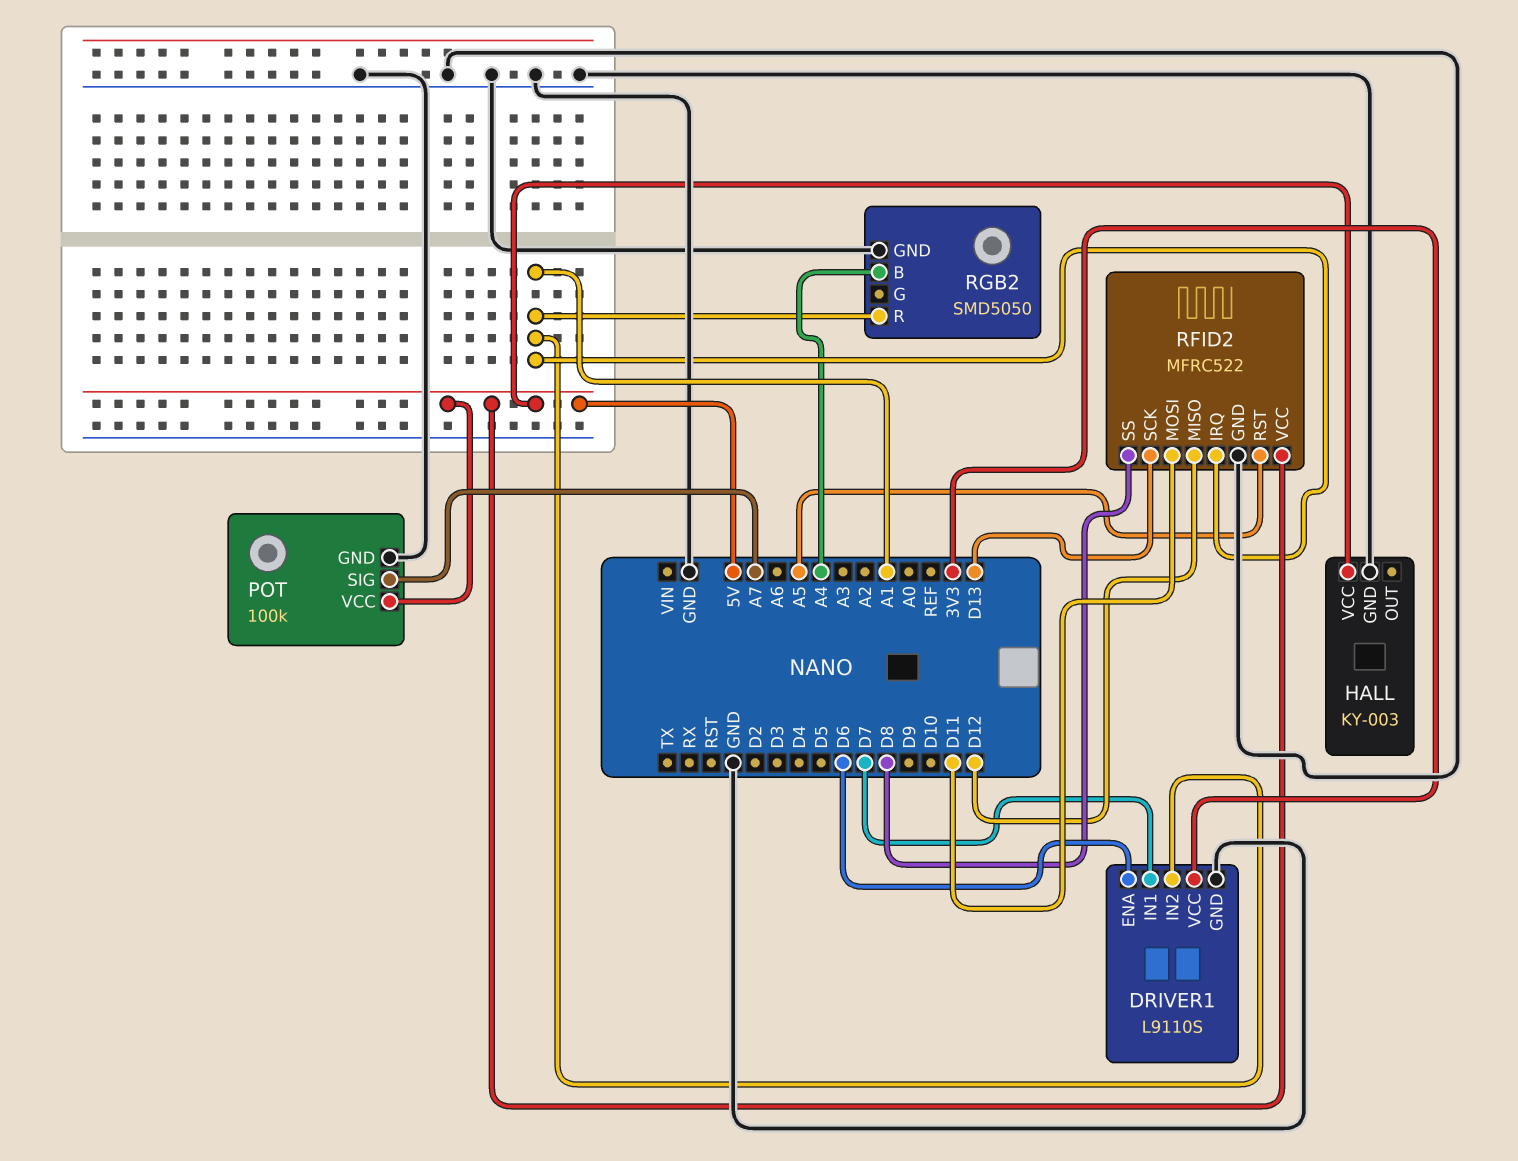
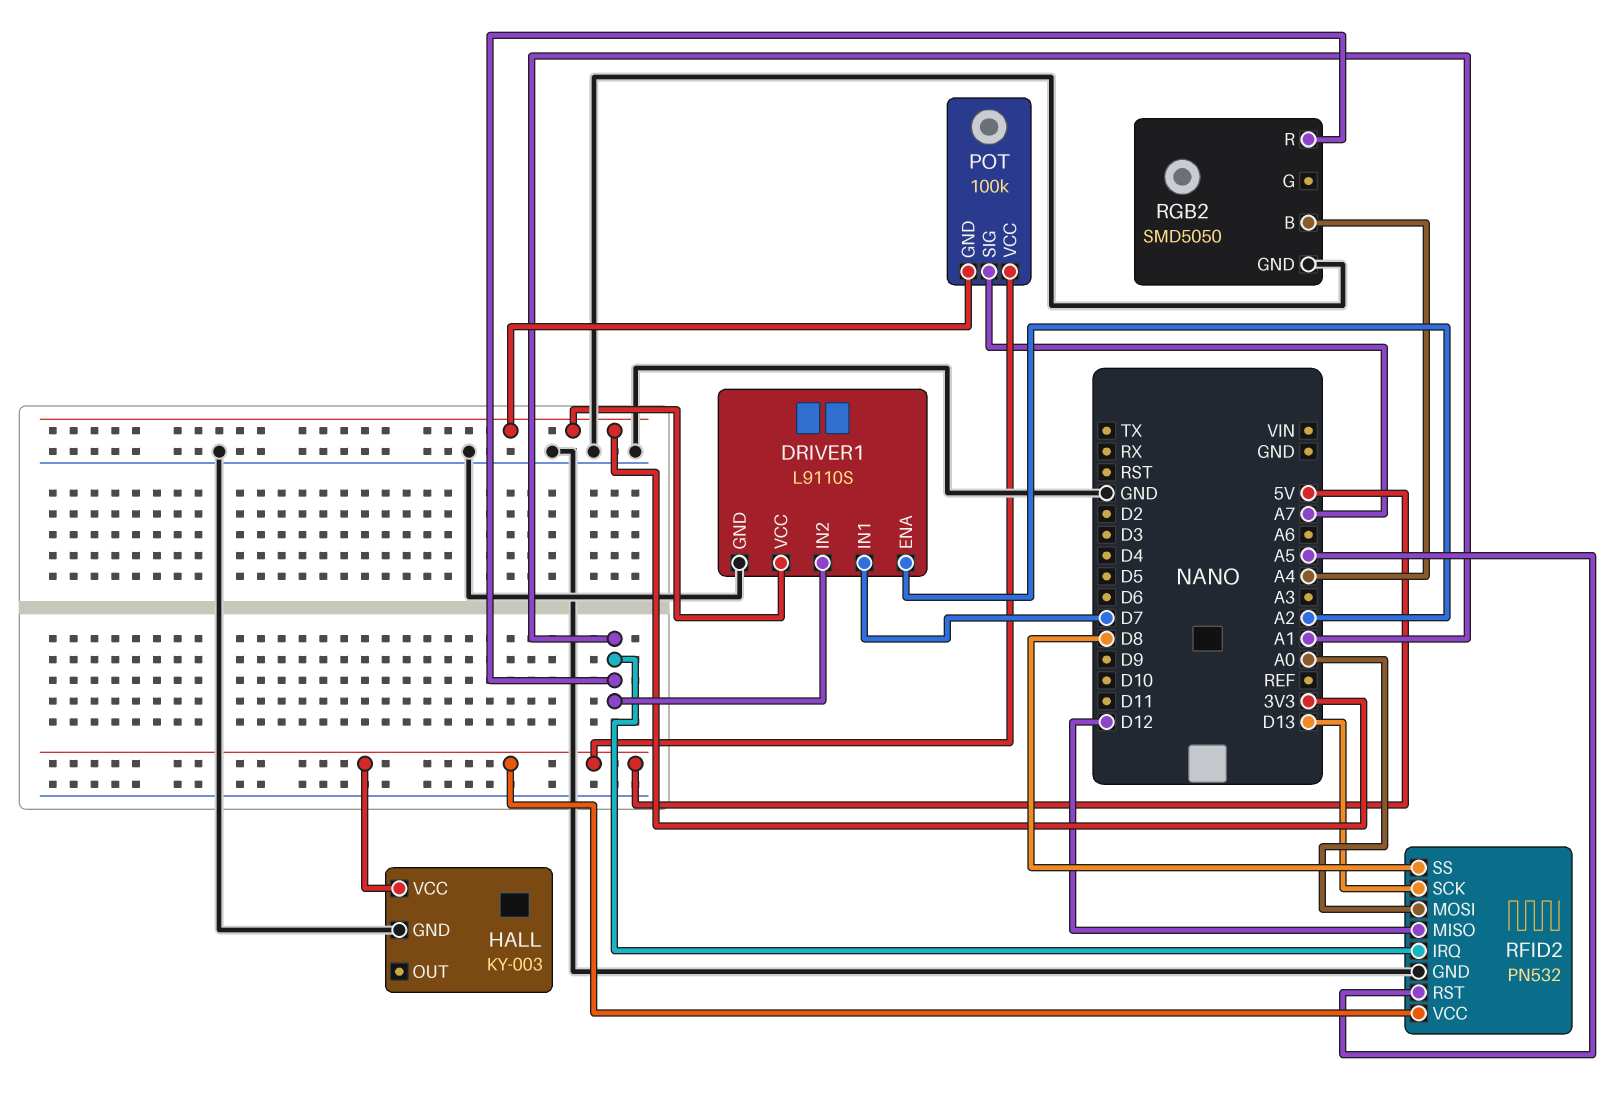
DRIVER1 pin ENA: D6 -> A2
POT pin GND: GND -> 3V3
RFID2: MFRC522 -> PN532
RFID2 pin MOSI: D11 -> A0

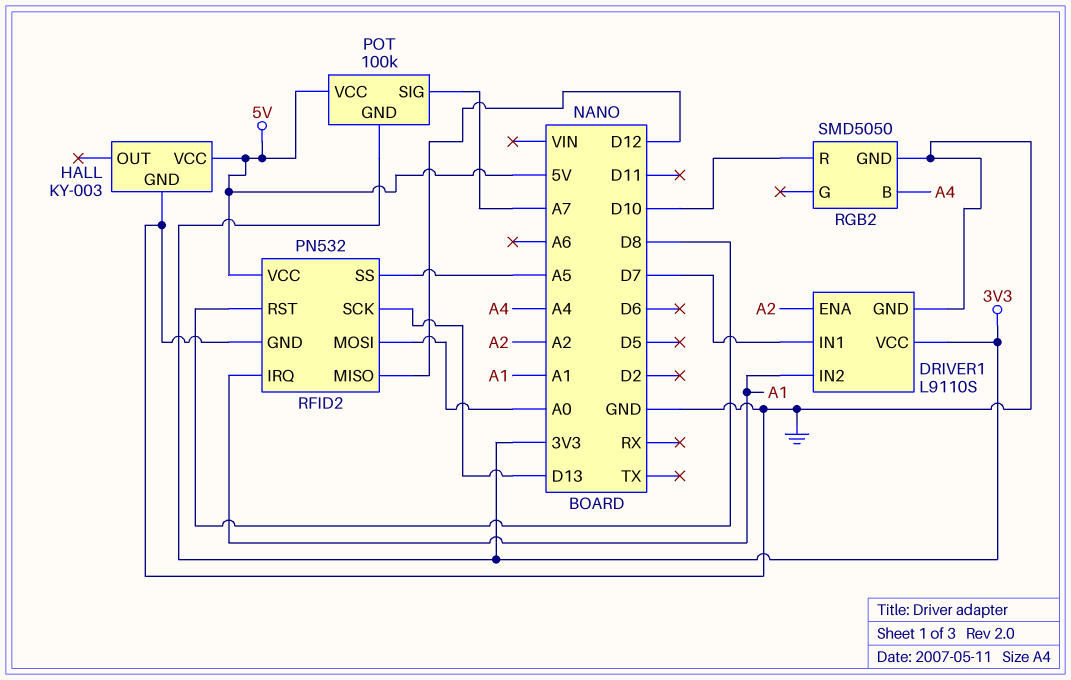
RFID2 pin RST: A5 -> D8
RFID2 pin SS: D8 -> A5
RGB2 pin R: A1 -> D10

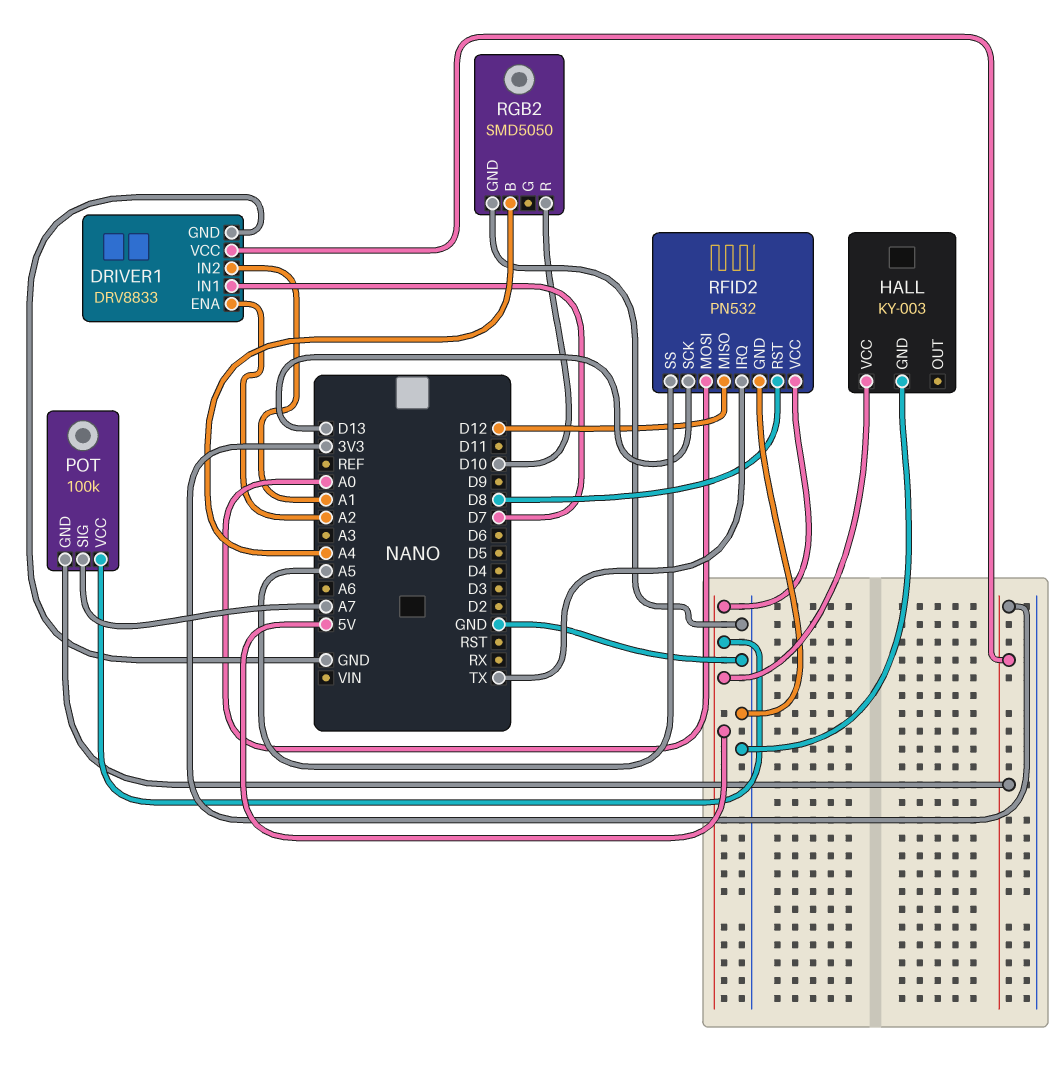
DRIVER1: L9110S -> DRV8833
RFID2 pin IRQ: A1 -> TX

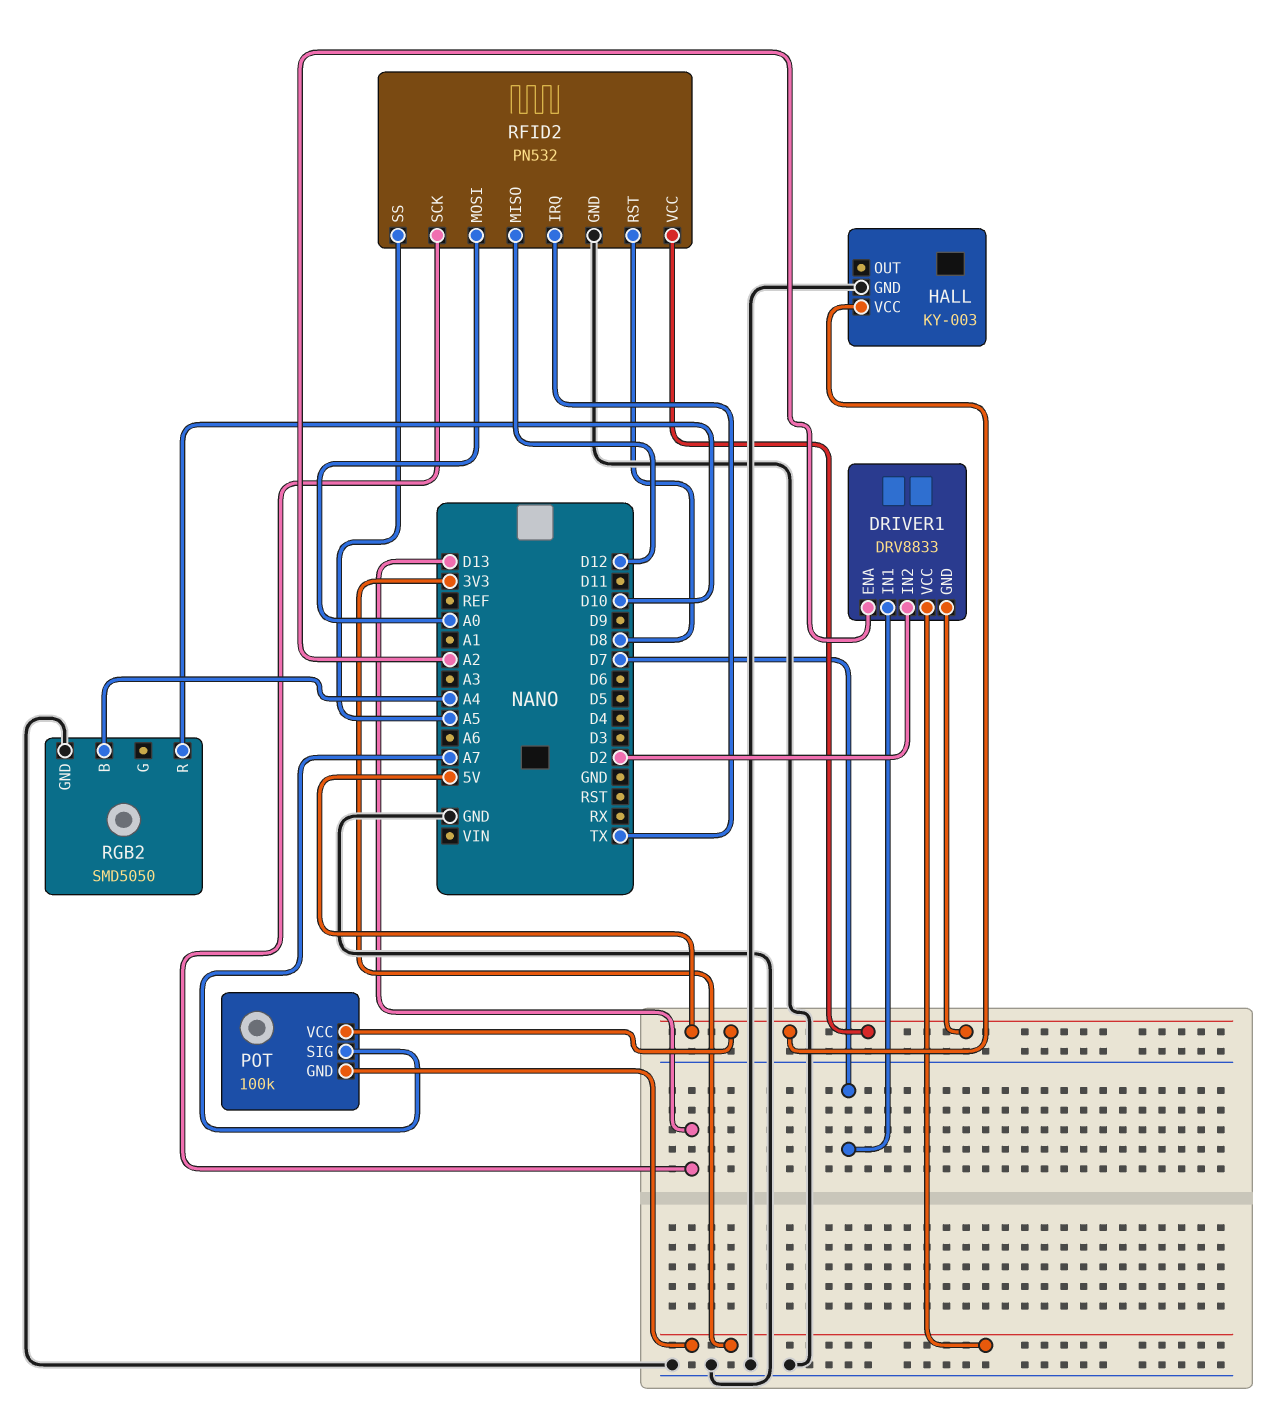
DRIVER1 pin GND: GND -> 5V
DRIVER1 pin IN2: A1 -> D2

